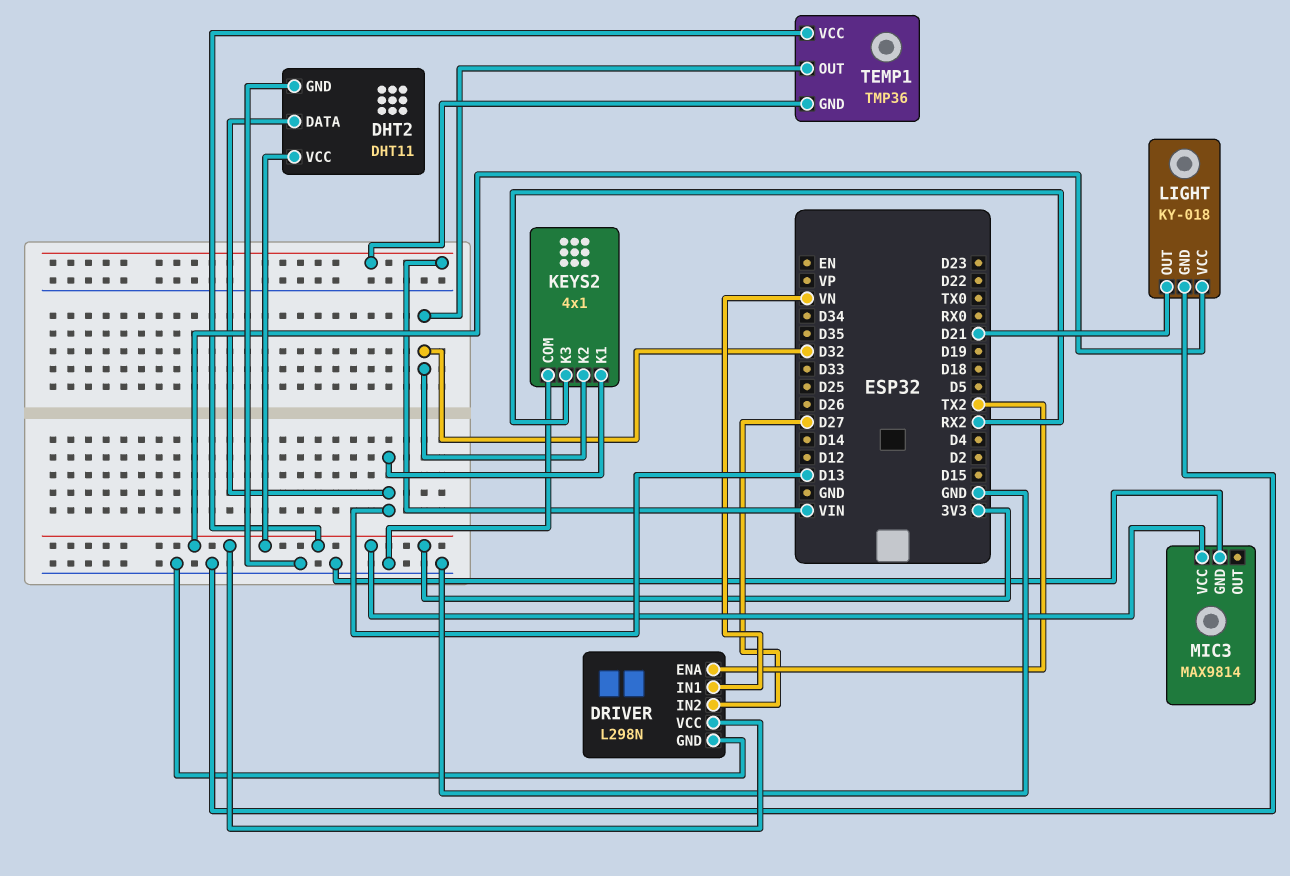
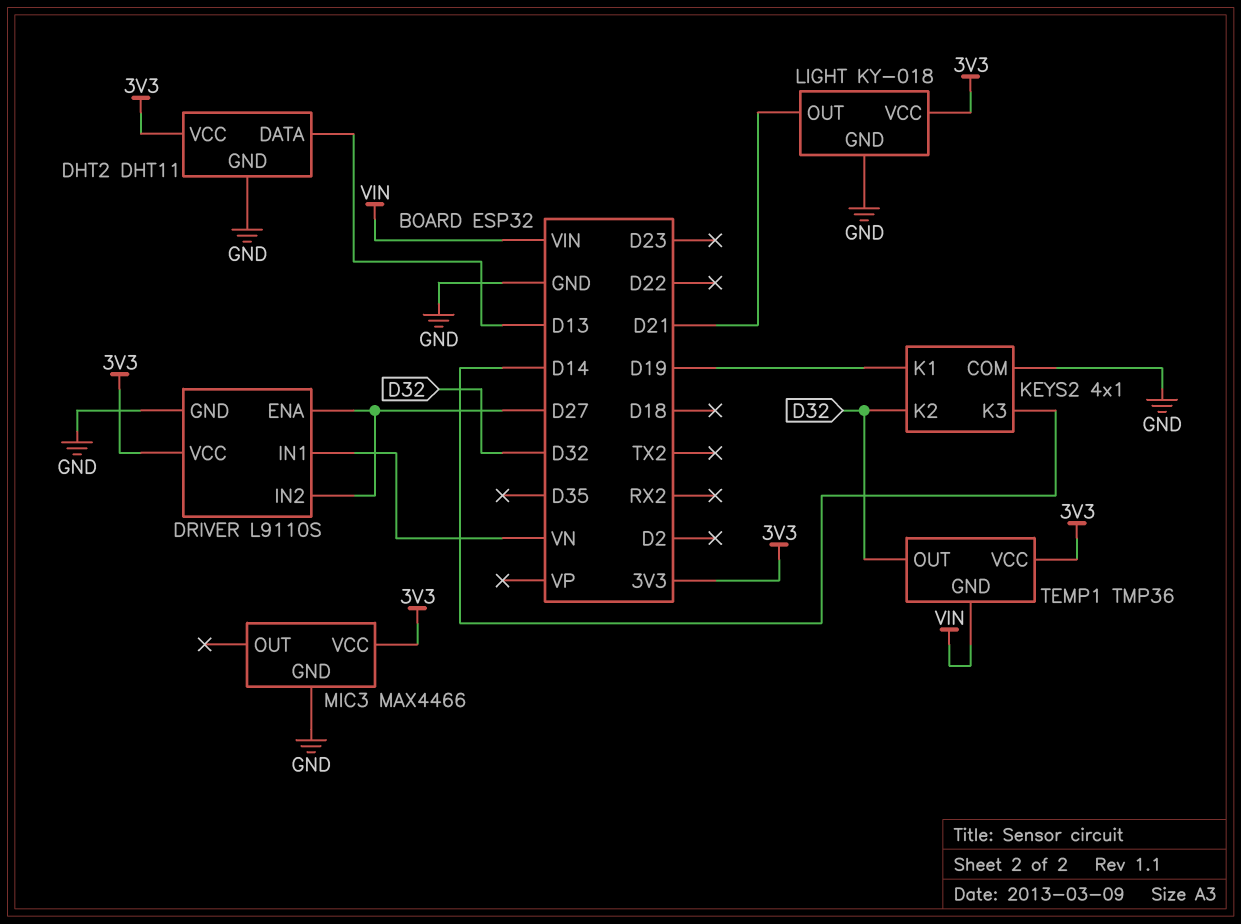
DRIVER: L298N -> L9110S
DRIVER pin ENA: TX2 -> D27
KEYS2 pin K1: D13 -> D19
KEYS2 pin K3: RX2 -> D14
MIC3: MAX9814 -> MAX4466

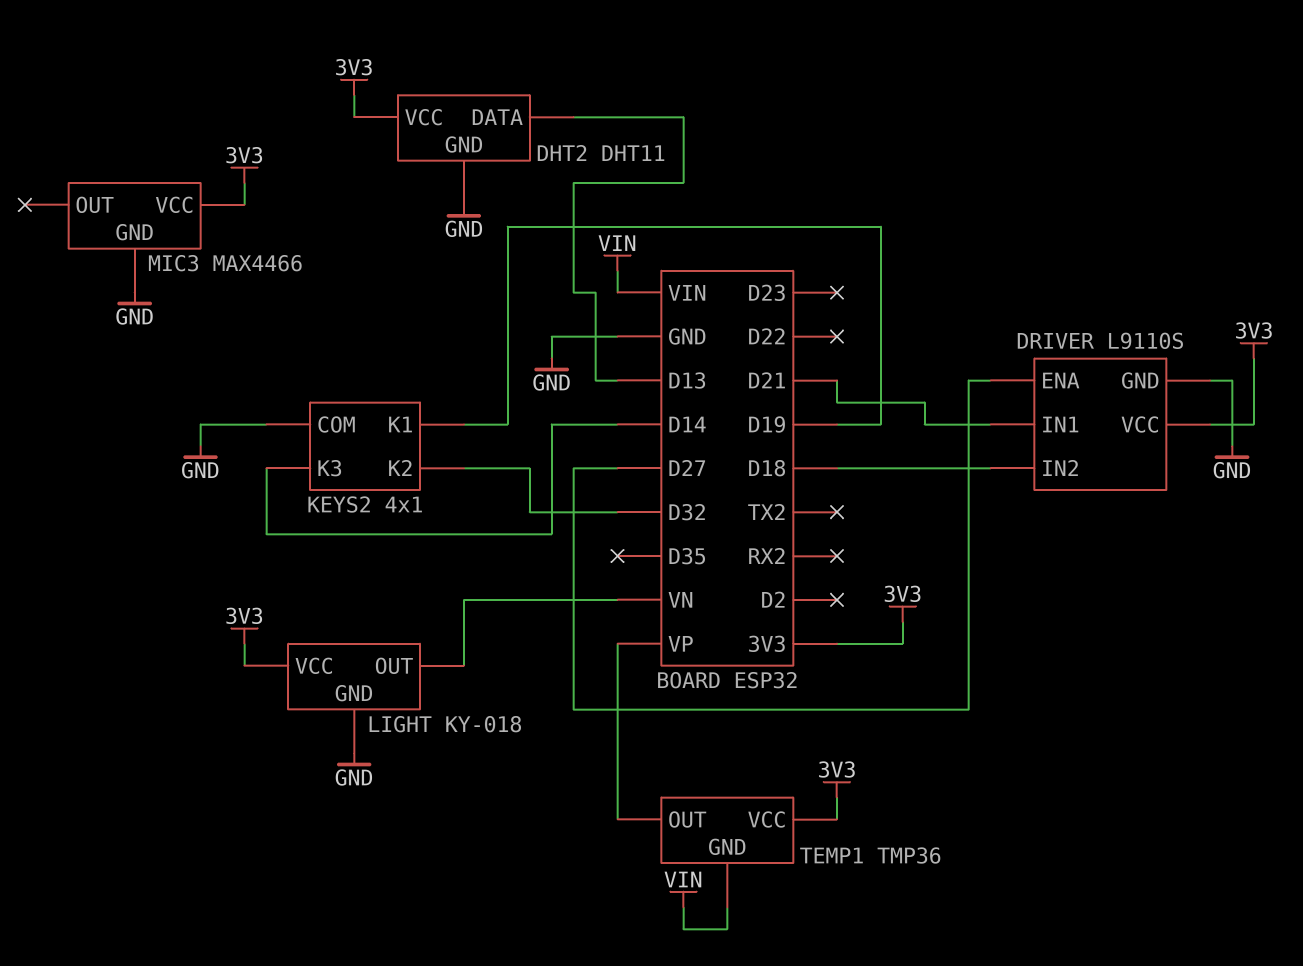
DRIVER pin IN1: VN -> D21
DRIVER pin IN2: D27 -> D18
LIGHT pin OUT: D21 -> VN
TEMP1 pin OUT: D32 -> VP

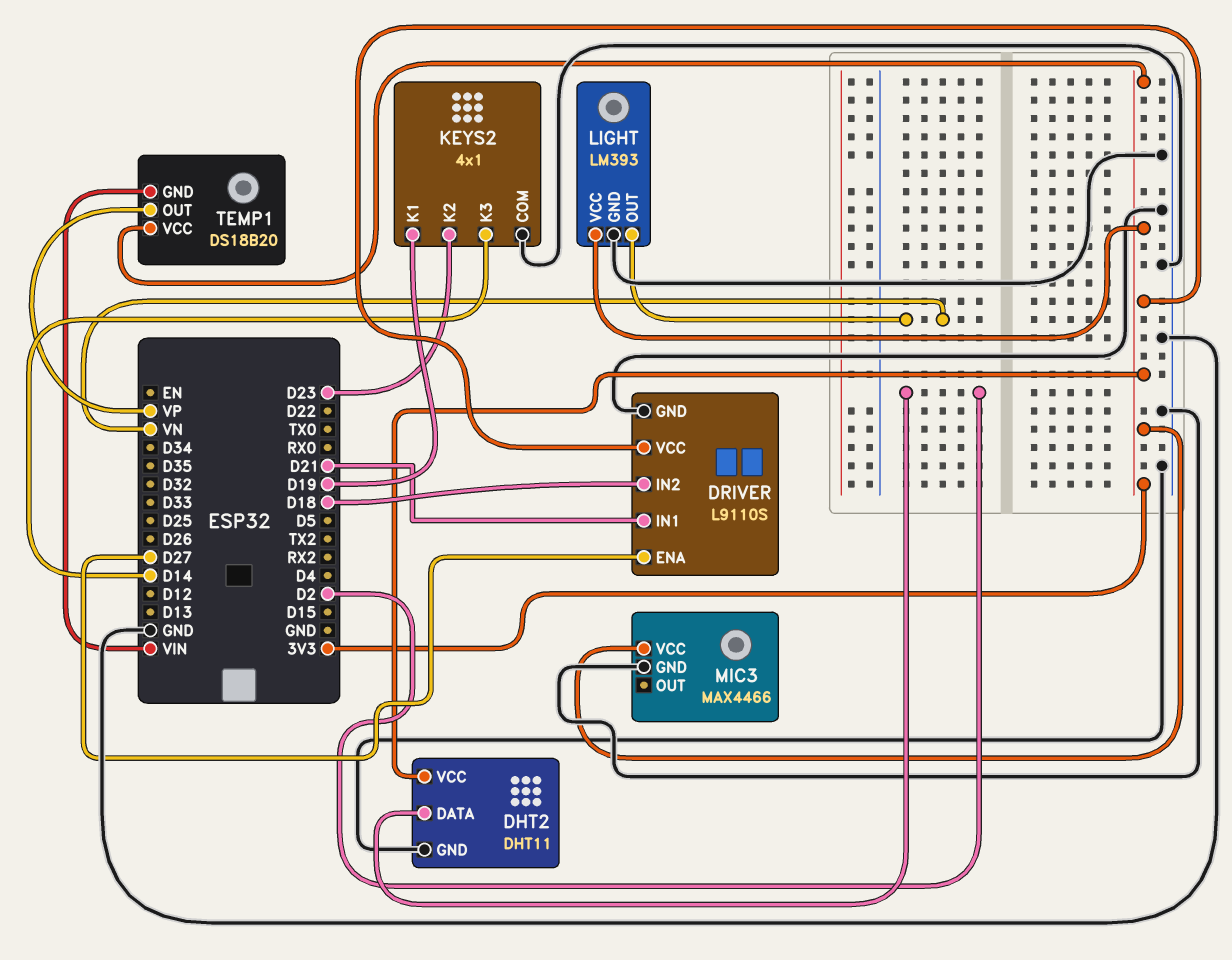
DHT2 pin DATA: D13 -> D2
KEYS2 pin K2: D32 -> D23
LIGHT: KY-018 -> LM393
TEMP1: TMP36 -> DS18B20

